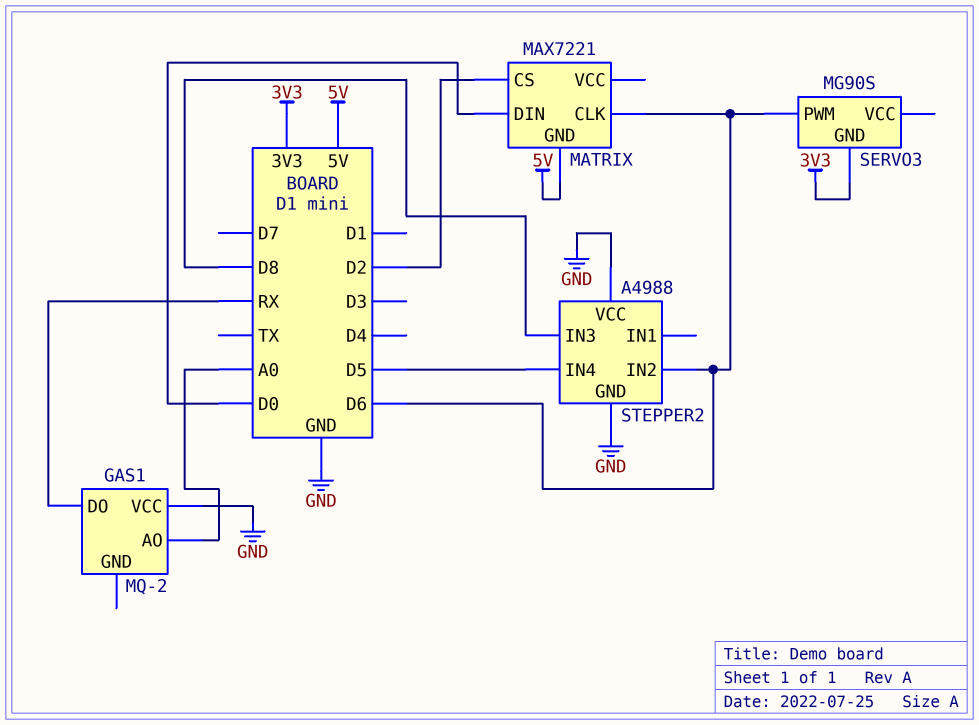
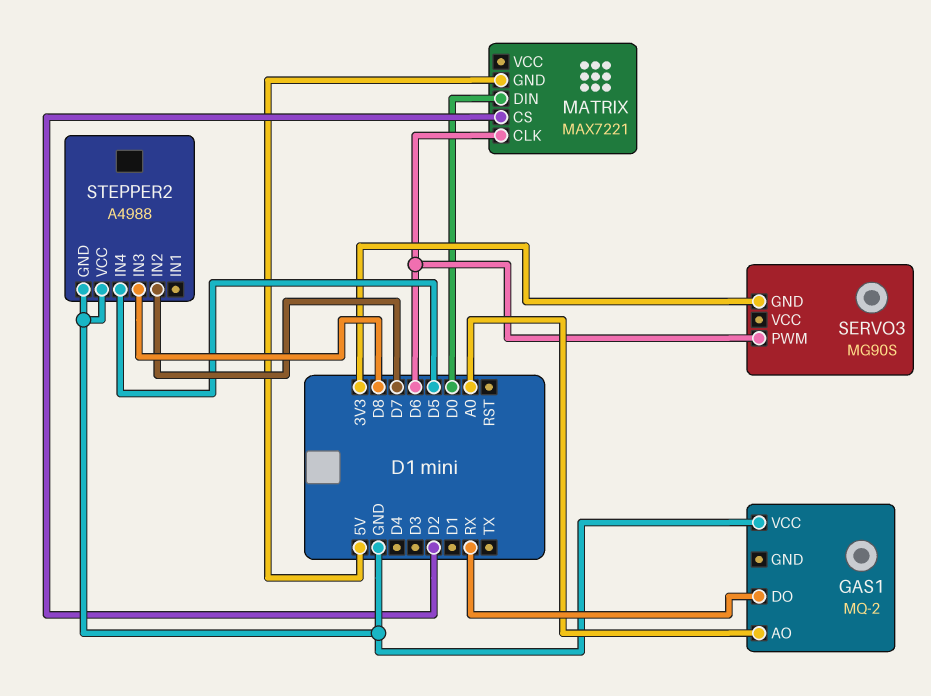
STEPPER2 pin IN2: D6 -> D7

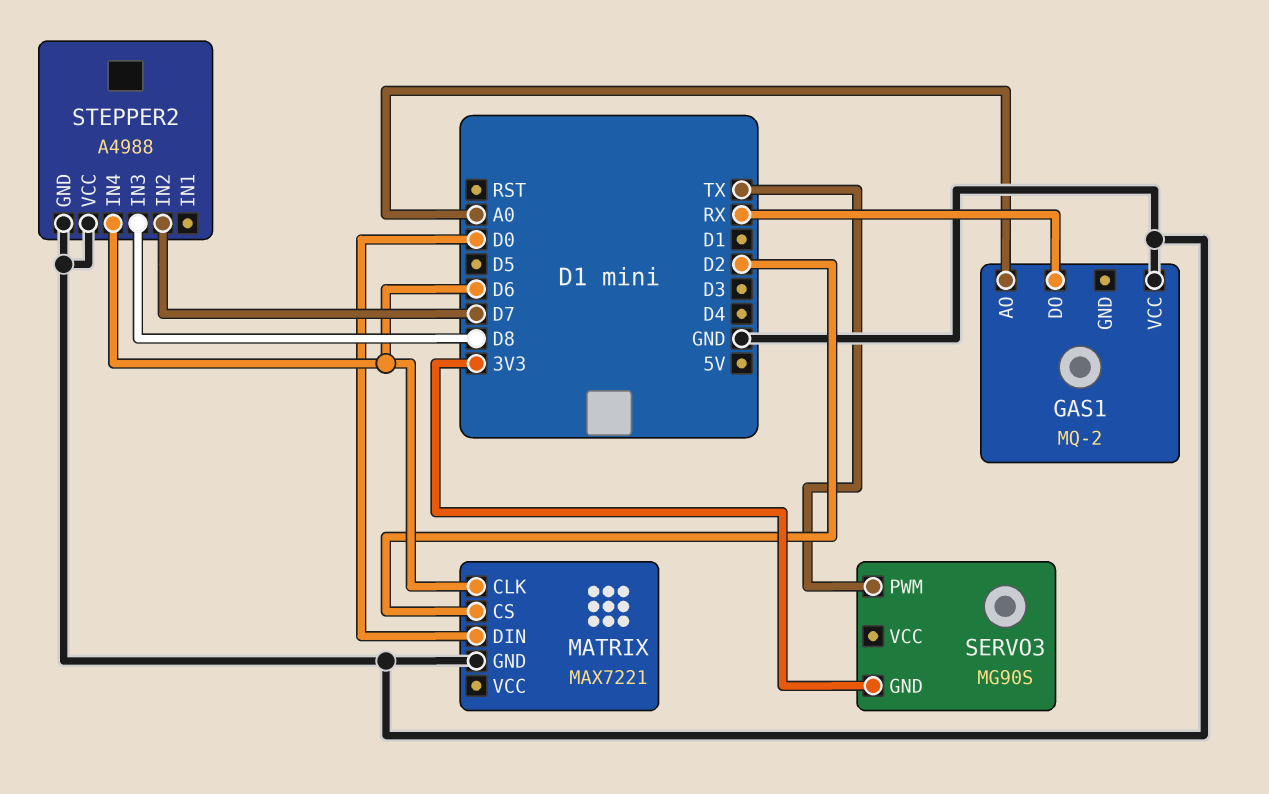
MATRIX pin GND: 5V -> GND
SERVO3 pin PWM: D6 -> TX
STEPPER2 pin IN4: D5 -> D6

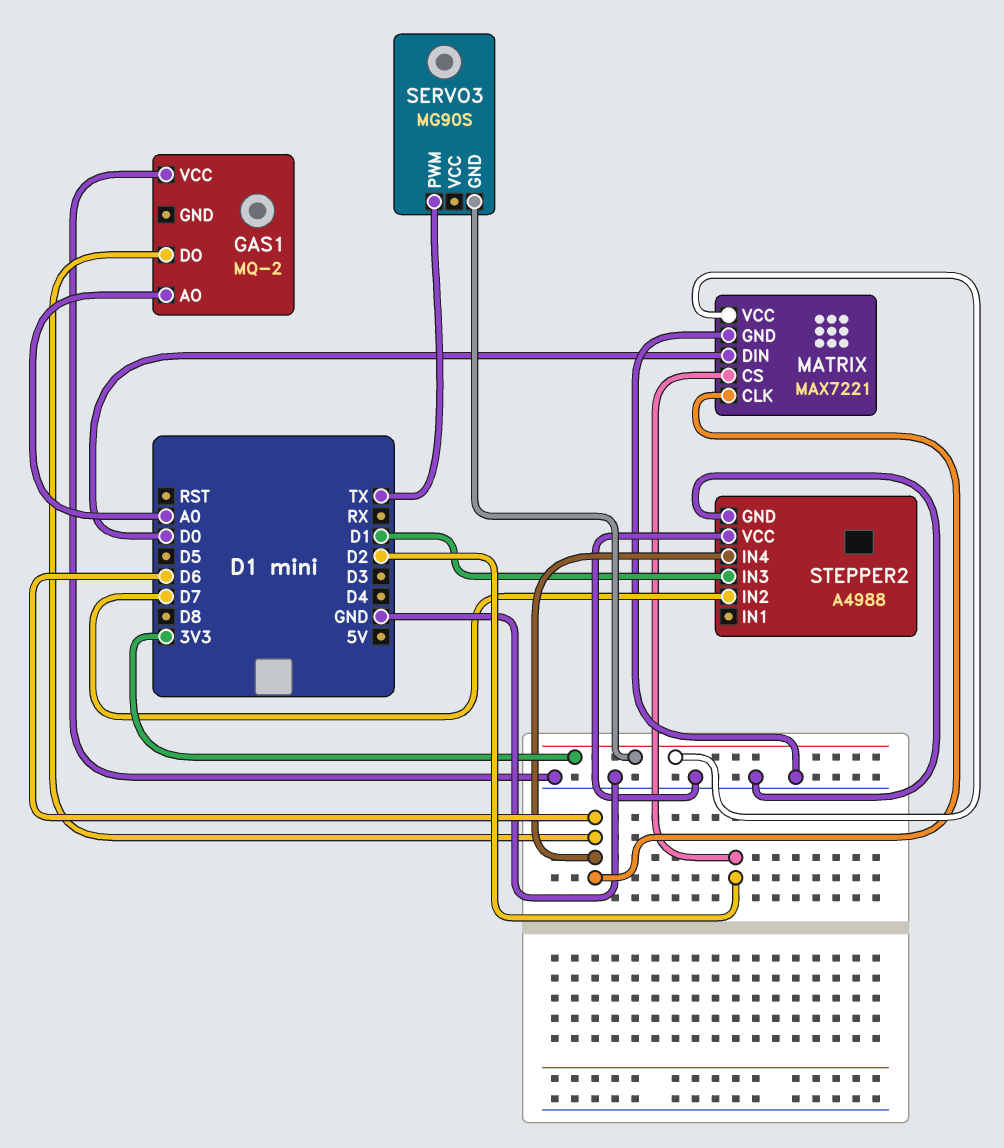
GAS1 pin DO: RX -> D6
MATRIX pin VCC: none -> 3V3
STEPPER2 pin IN3: D8 -> D1

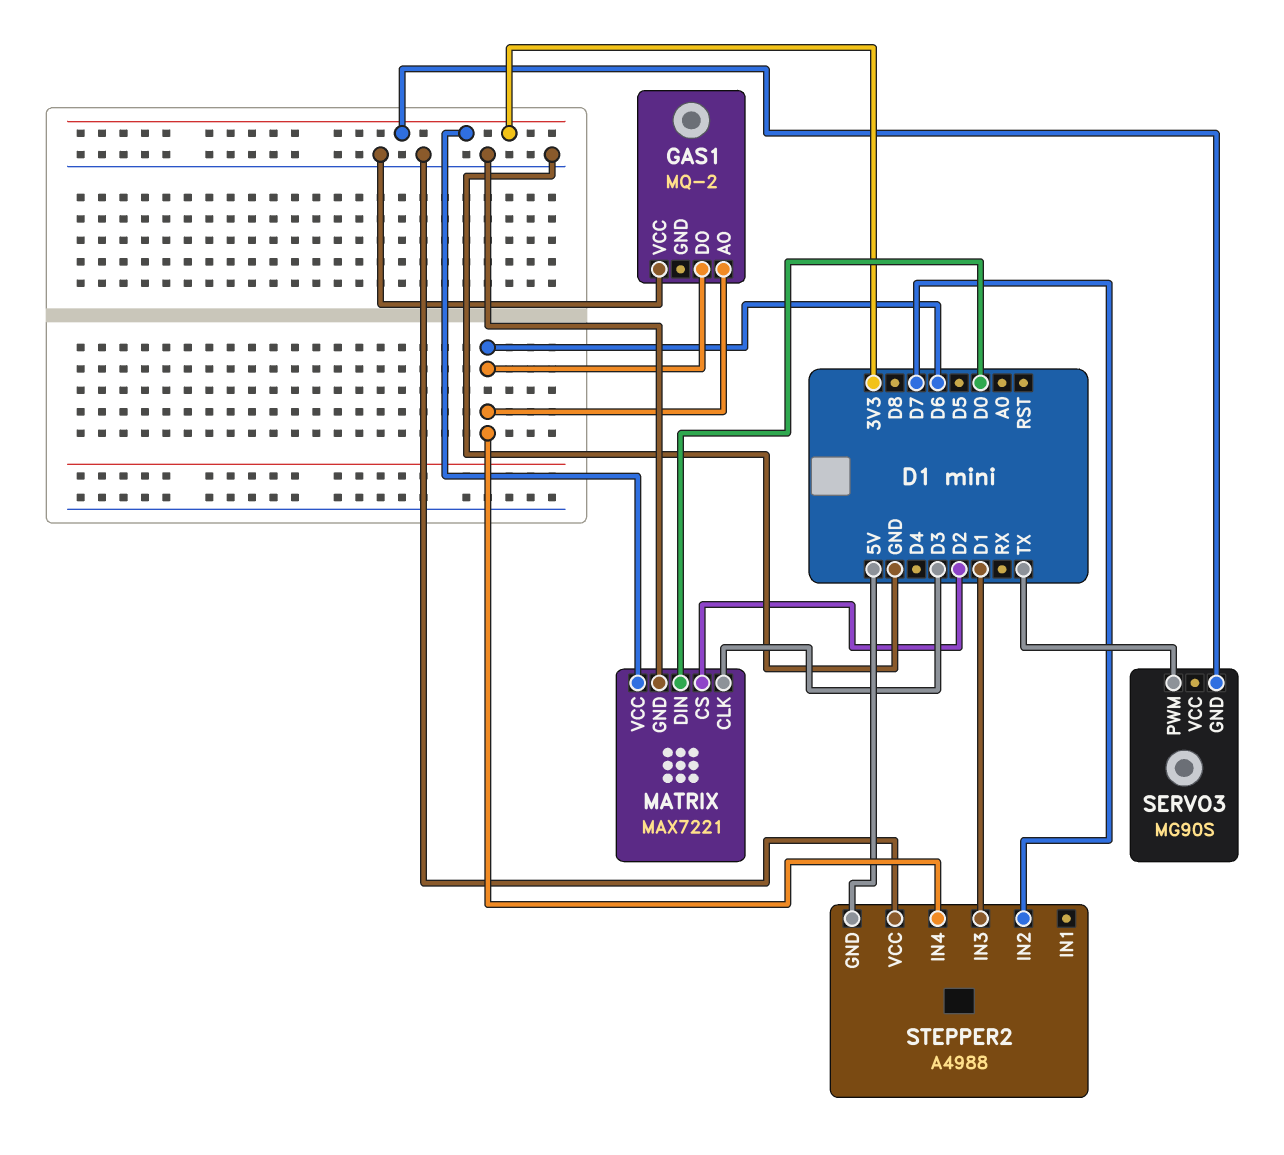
GAS1 pin AO: A0 -> D6
MATRIX pin CLK: D6 -> D3
STEPPER2 pin GND: GND -> 5V

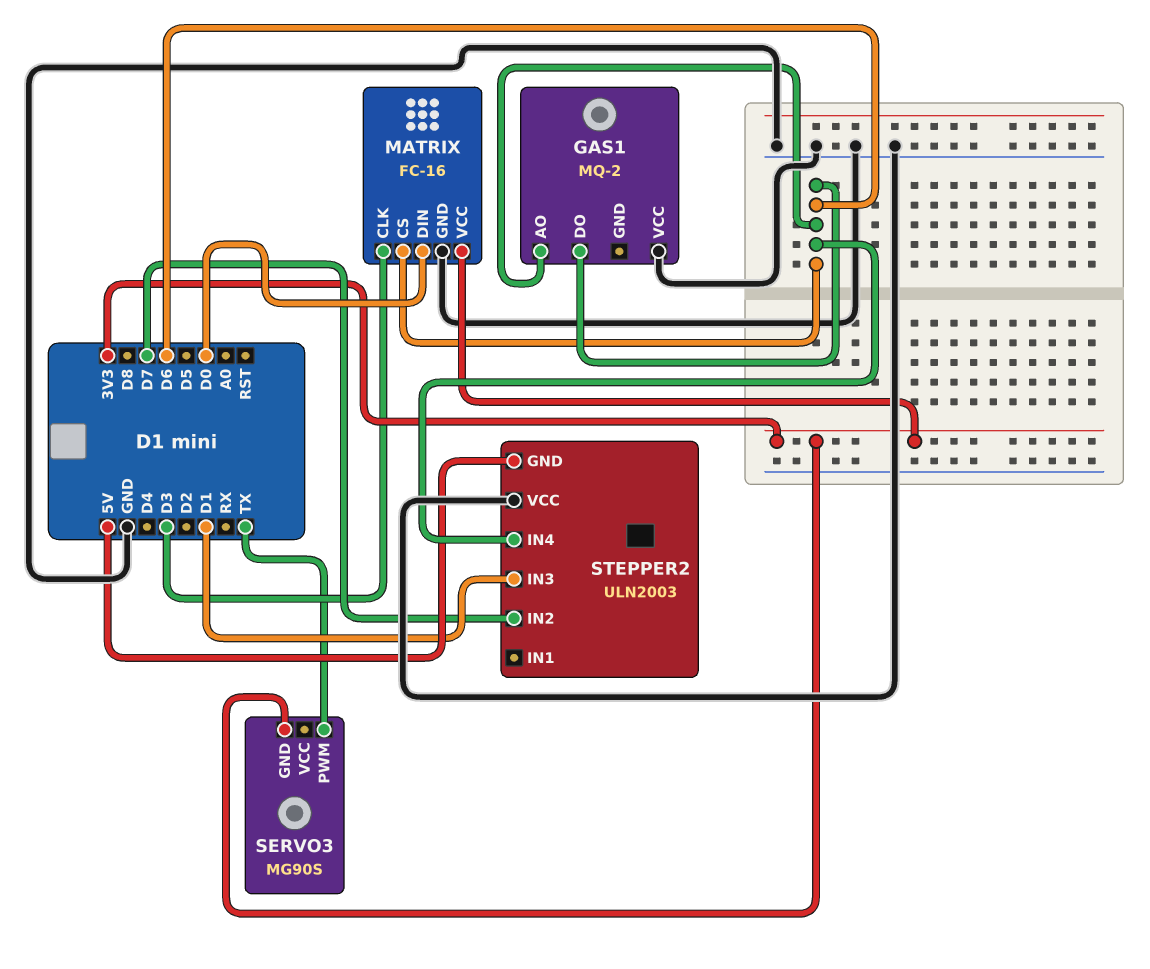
MATRIX: MAX7221 -> FC-16
MATRIX pin CS: D2 -> D6
STEPPER2: A4988 -> ULN2003

